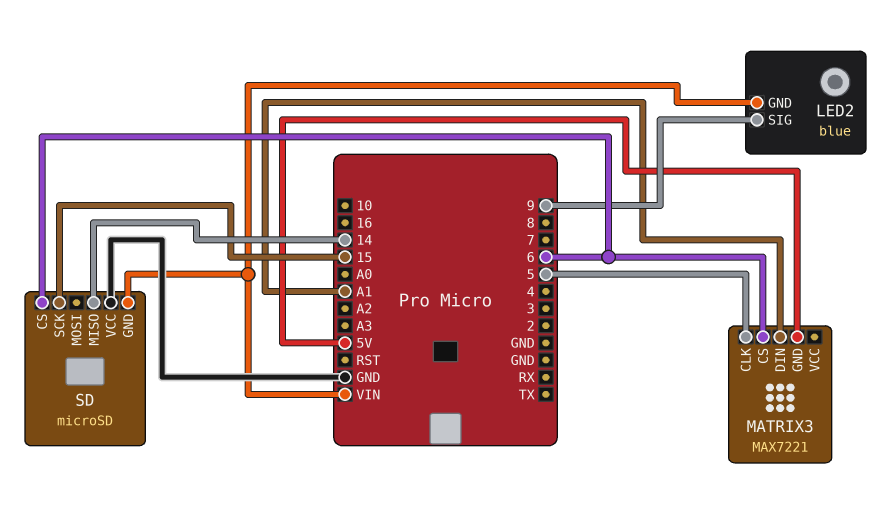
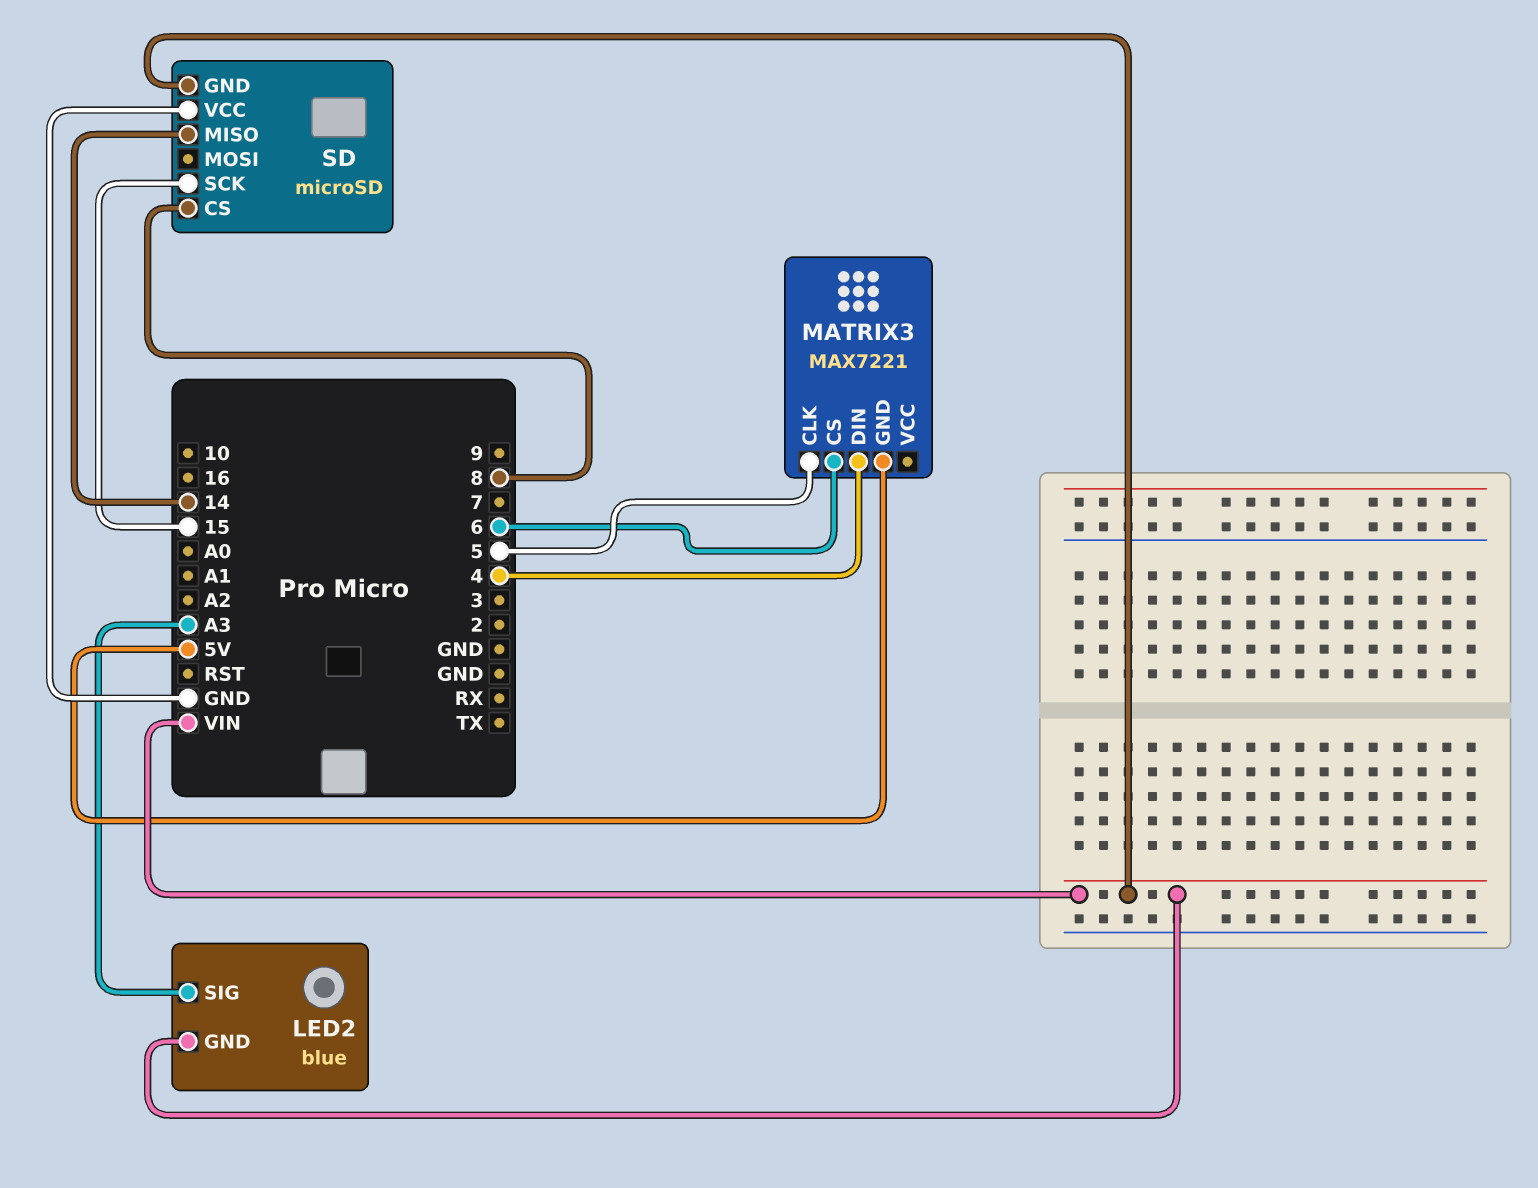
LED2 pin SIG: 9 -> A3
MATRIX3 pin DIN: A1 -> 4
SD pin CS: 6 -> 8

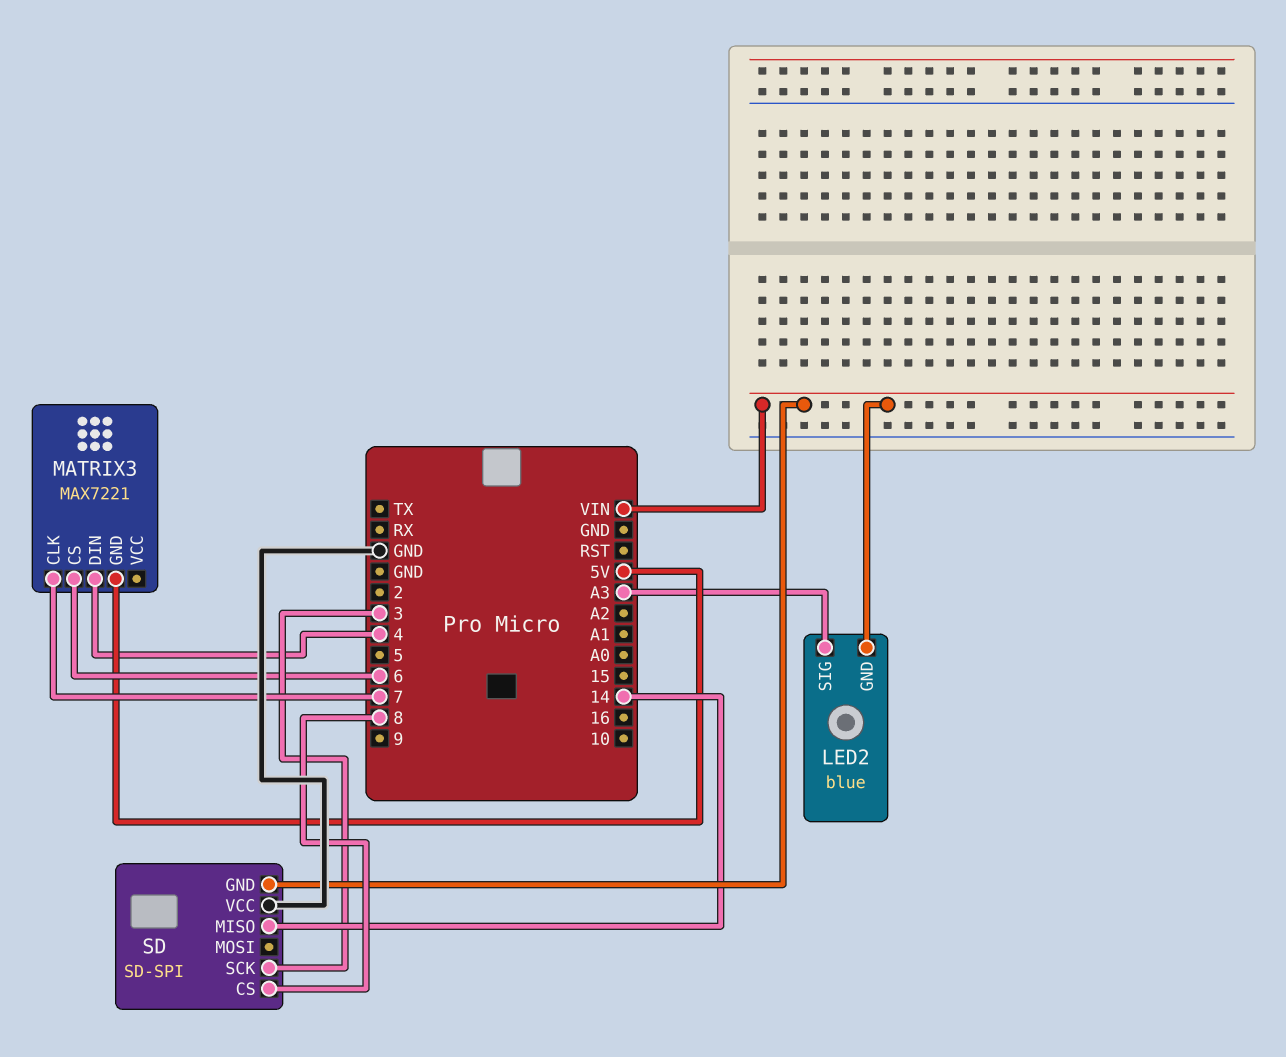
MATRIX3 pin CLK: 5 -> 7
SD: microSD -> SD-SPI
SD pin SCK: 15 -> 3

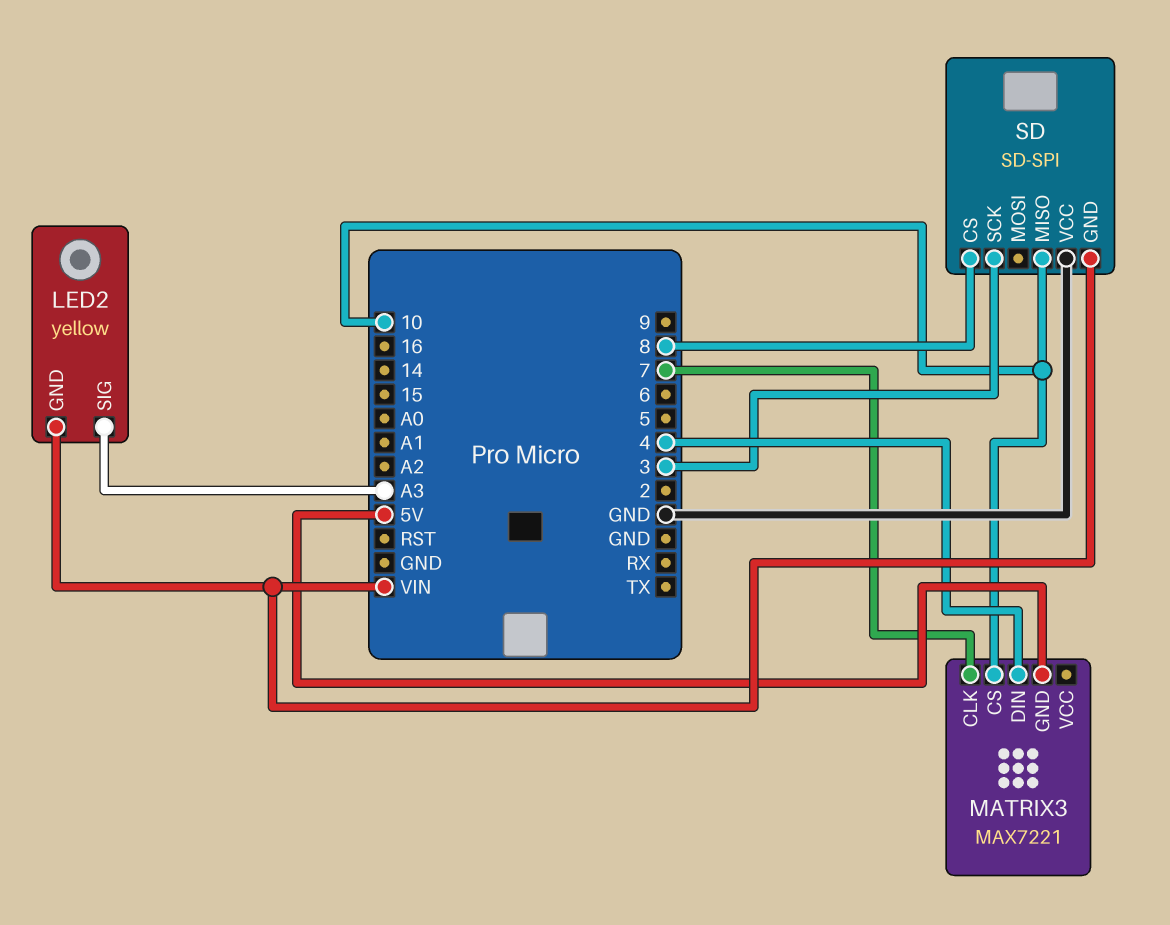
LED2: blue -> yellow
MATRIX3 pin CS: 6 -> 10
SD pin MISO: 14 -> 10

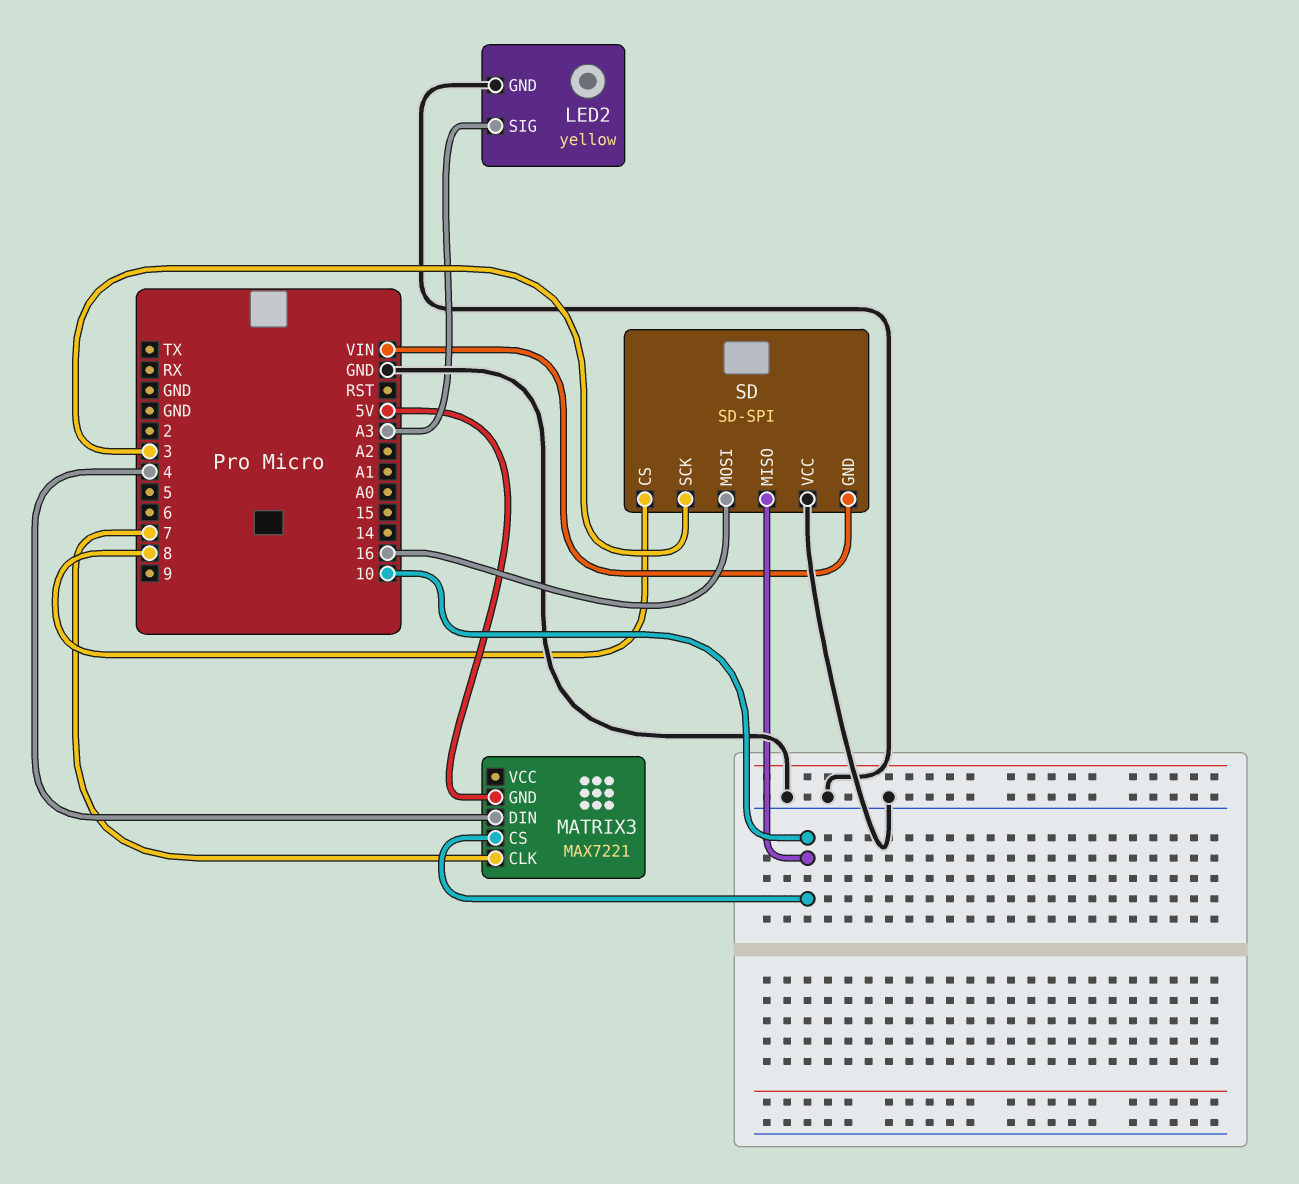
LED2 pin GND: VIN -> GND
SD pin MOSI: none -> 16

